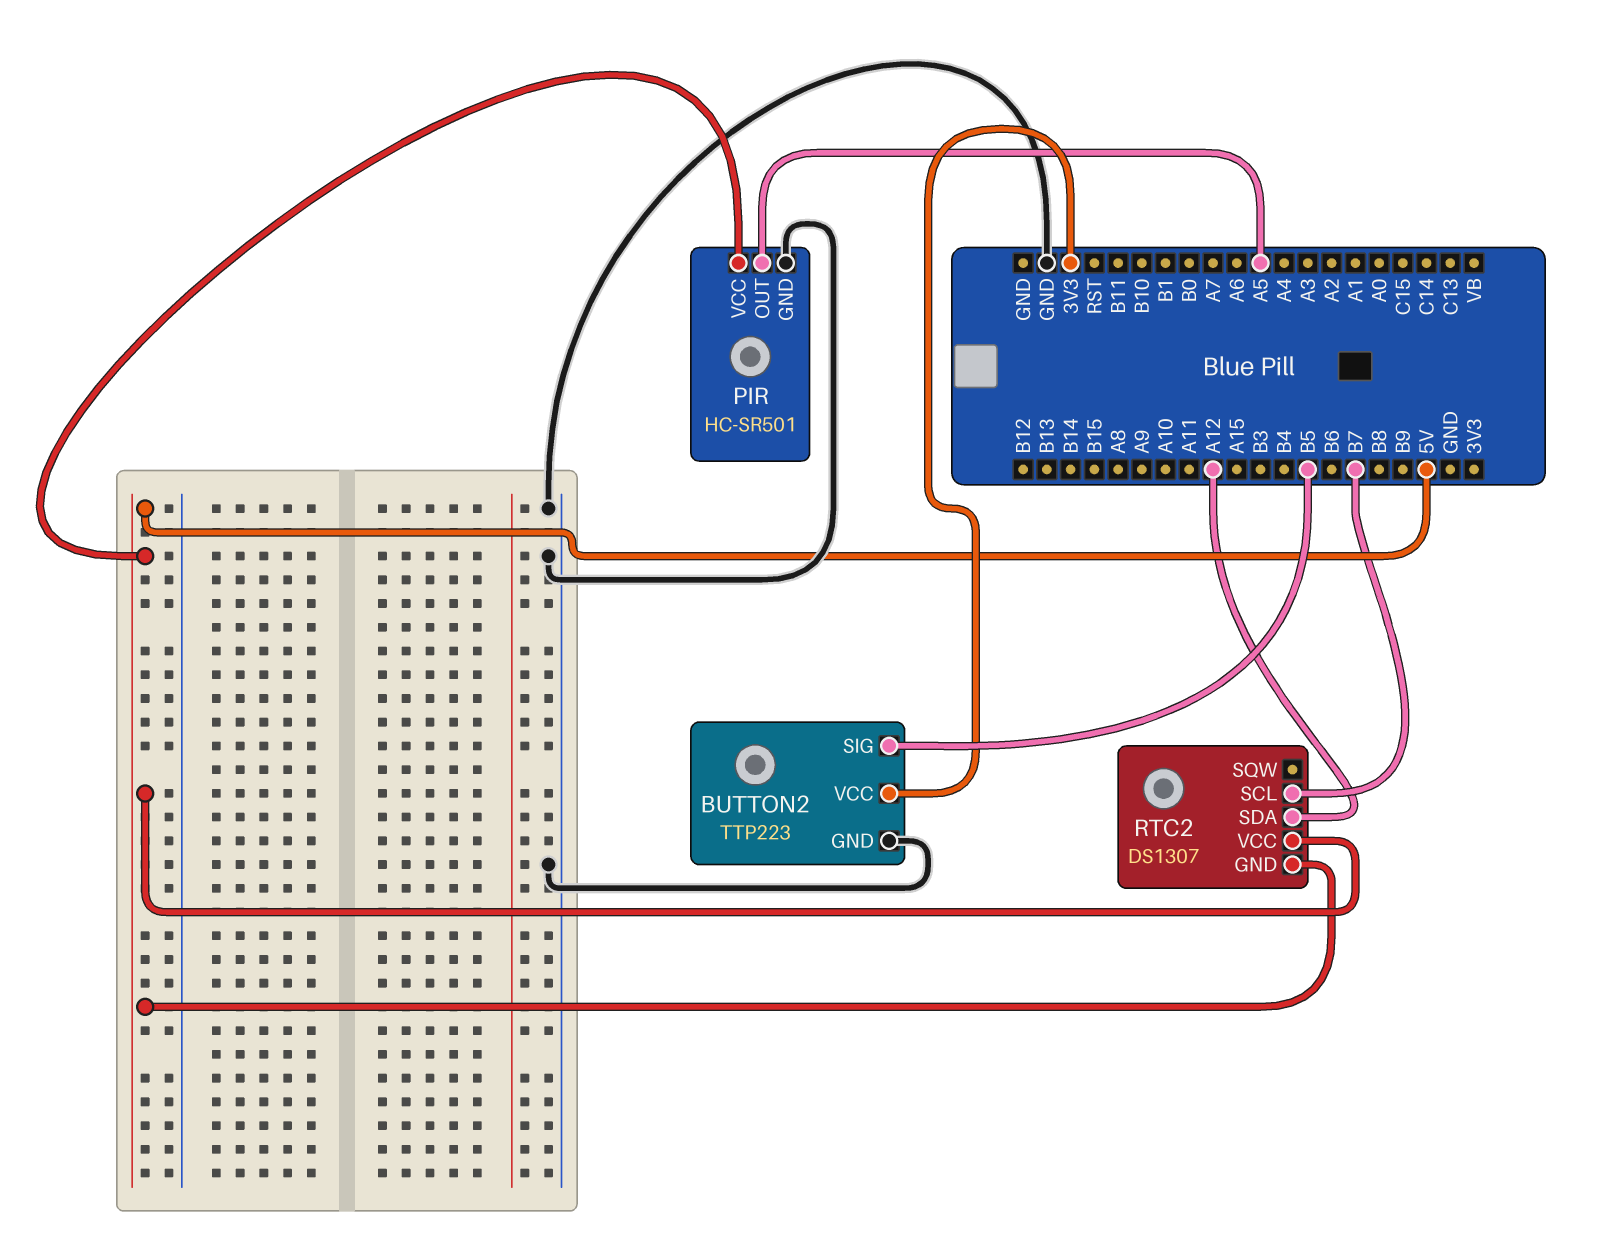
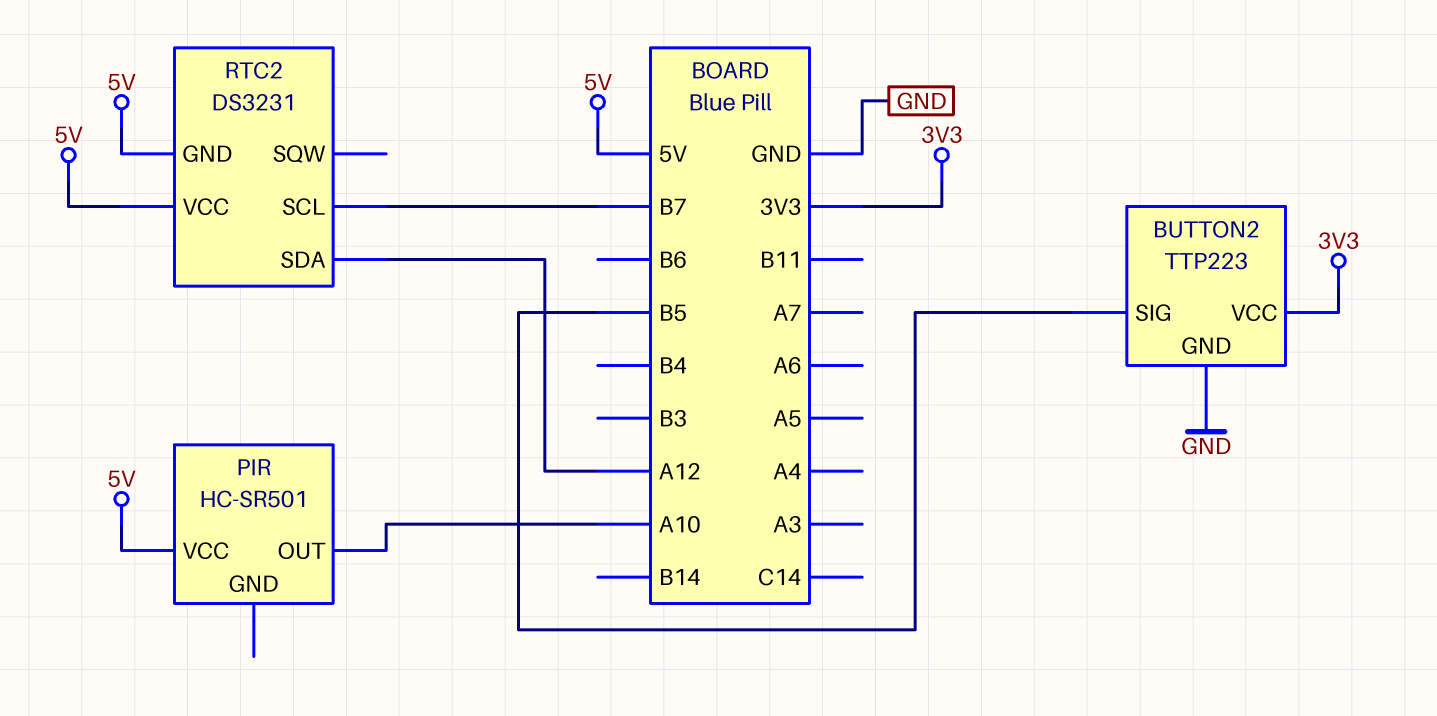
PIR pin GND: GND -> none
PIR pin OUT: A5 -> A10
RTC2: DS1307 -> DS3231

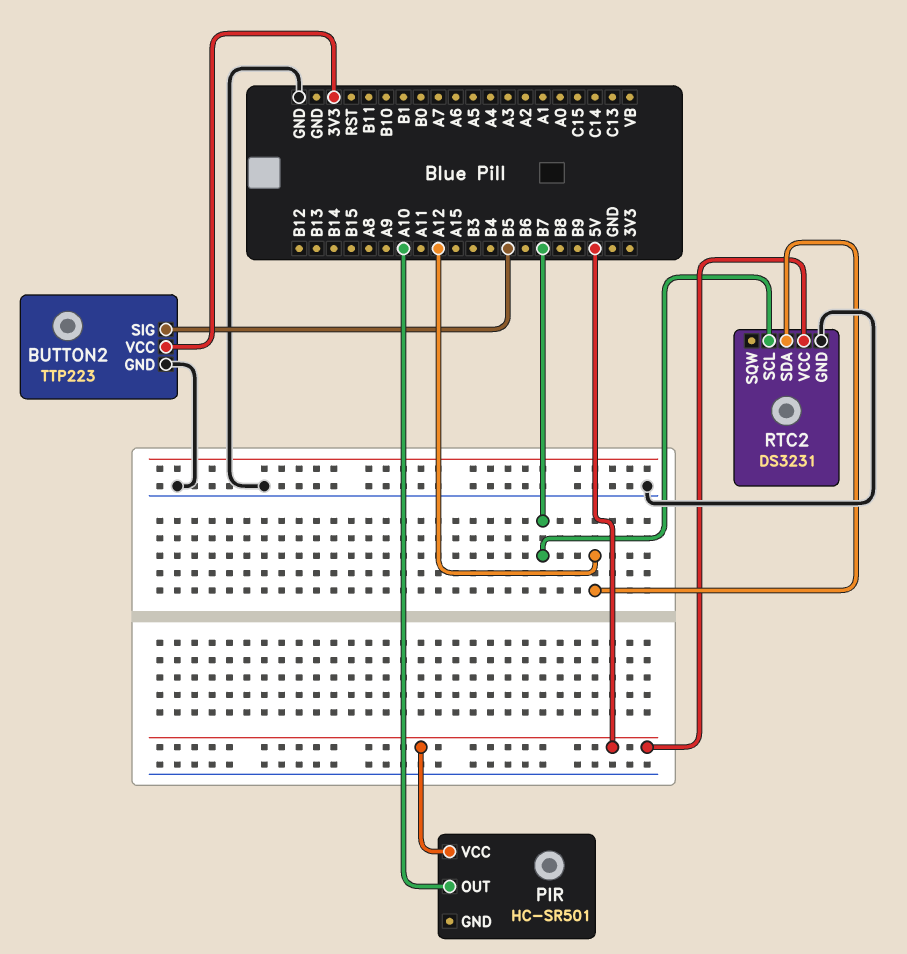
RTC2 pin GND: 5V -> GND

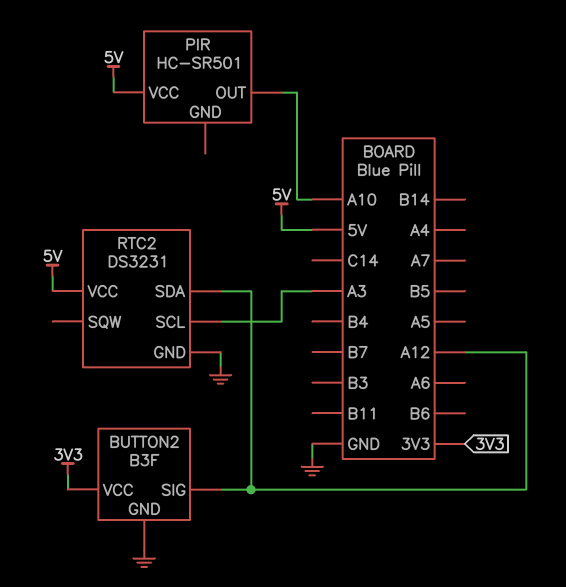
BUTTON2: TTP223 -> B3F
BUTTON2 pin SIG: B5 -> A12
RTC2 pin SCL: B7 -> A3

